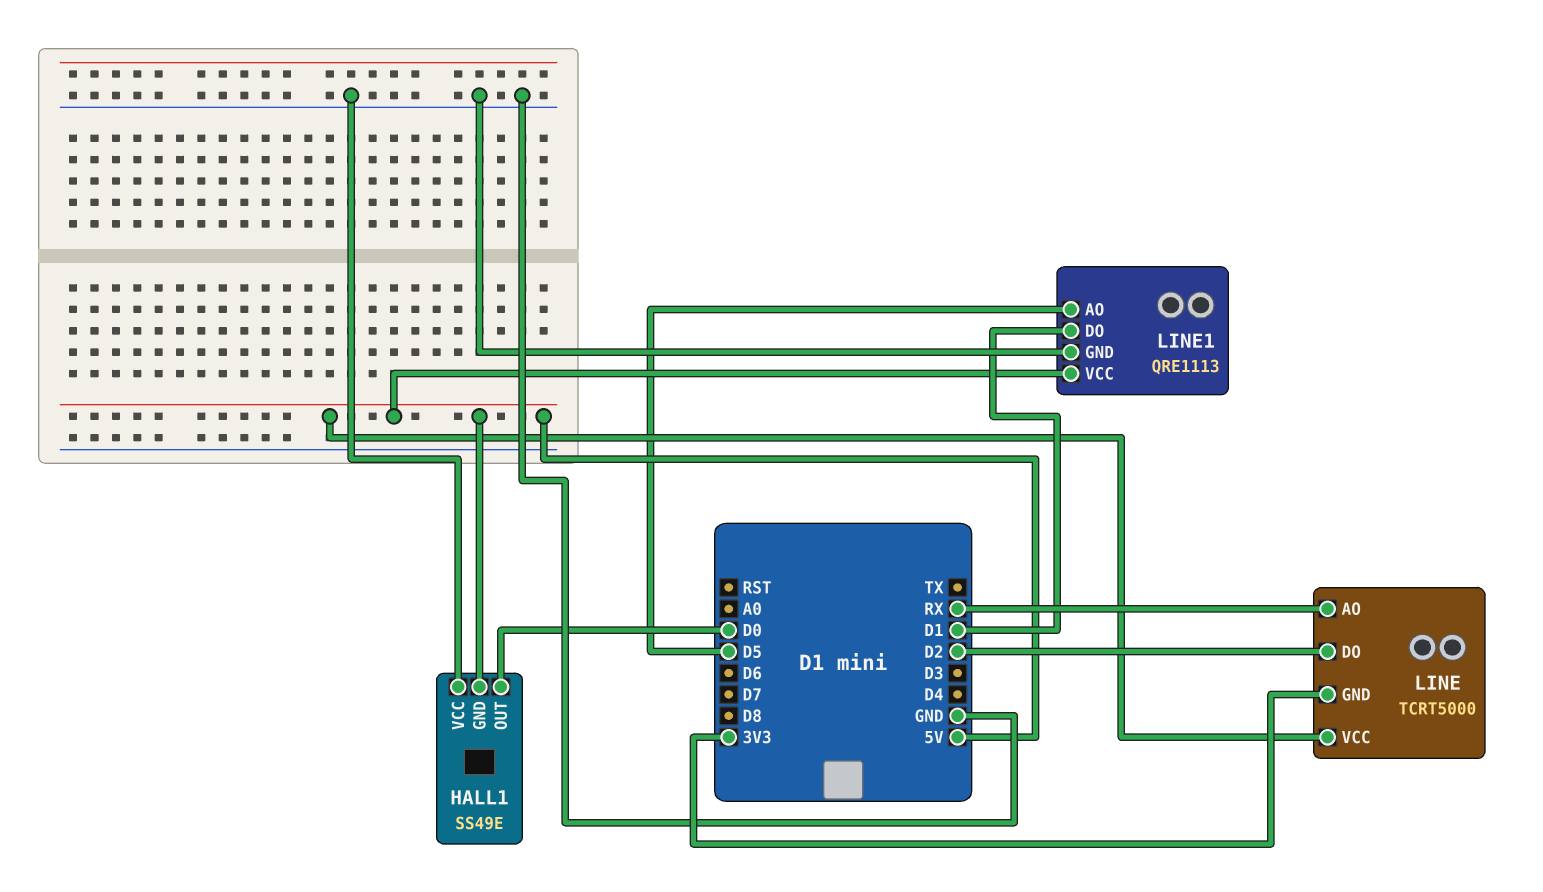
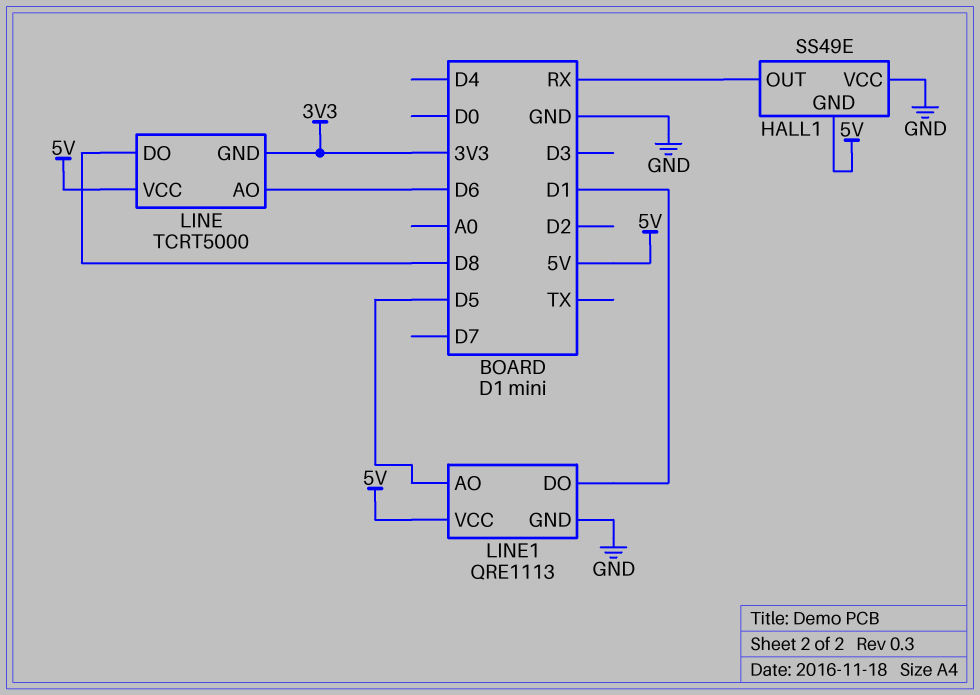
HALL1 pin OUT: D0 -> RX
LINE pin AO: RX -> D6
LINE pin DO: D2 -> D8

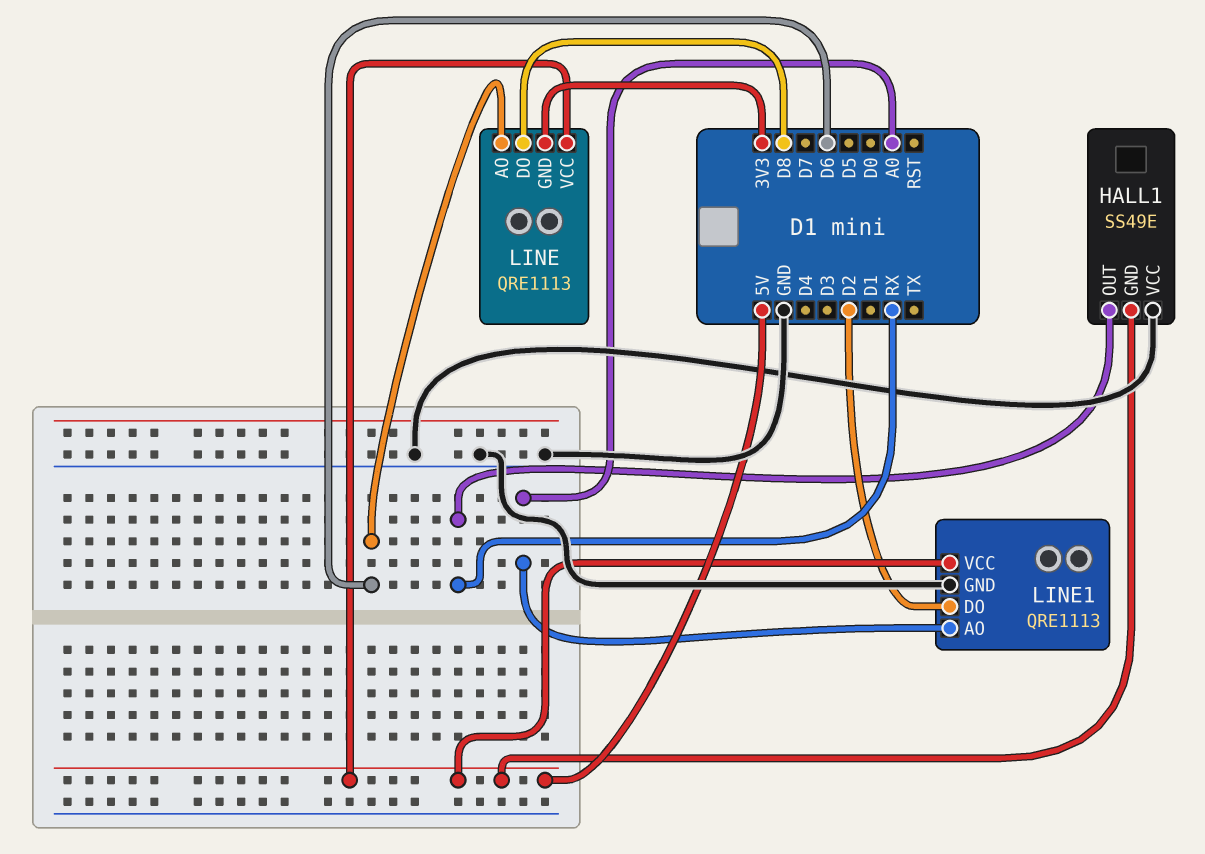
LINE: TCRT5000 -> QRE1113
LINE1 pin AO: D5 -> A0
LINE1 pin DO: D1 -> D2

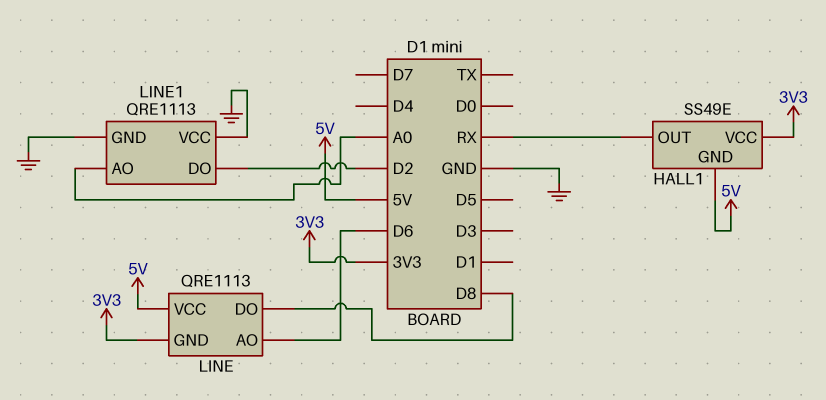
HALL1 pin VCC: GND -> 3V3
LINE1 pin VCC: 5V -> GND

